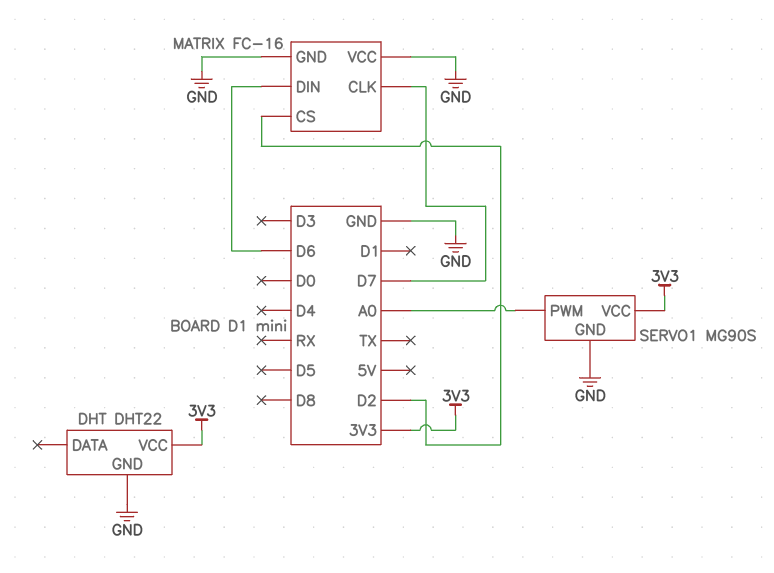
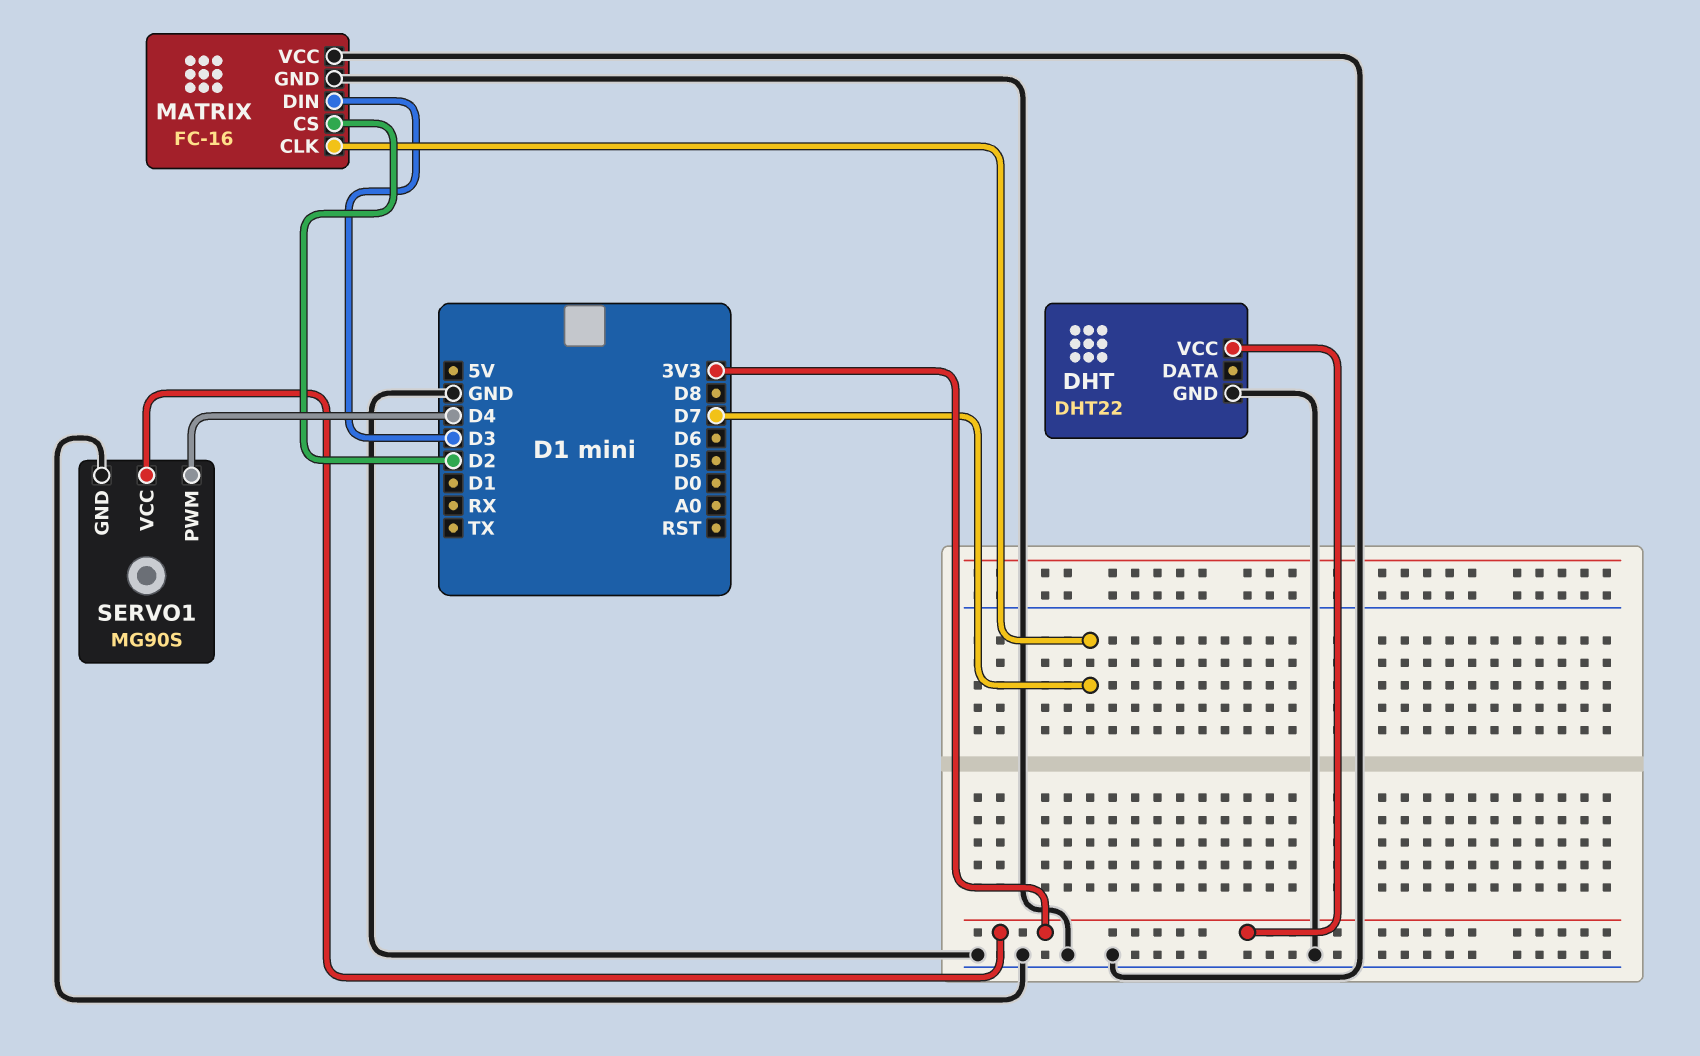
MATRIX pin DIN: D6 -> D3
SERVO1 pin PWM: A0 -> D4

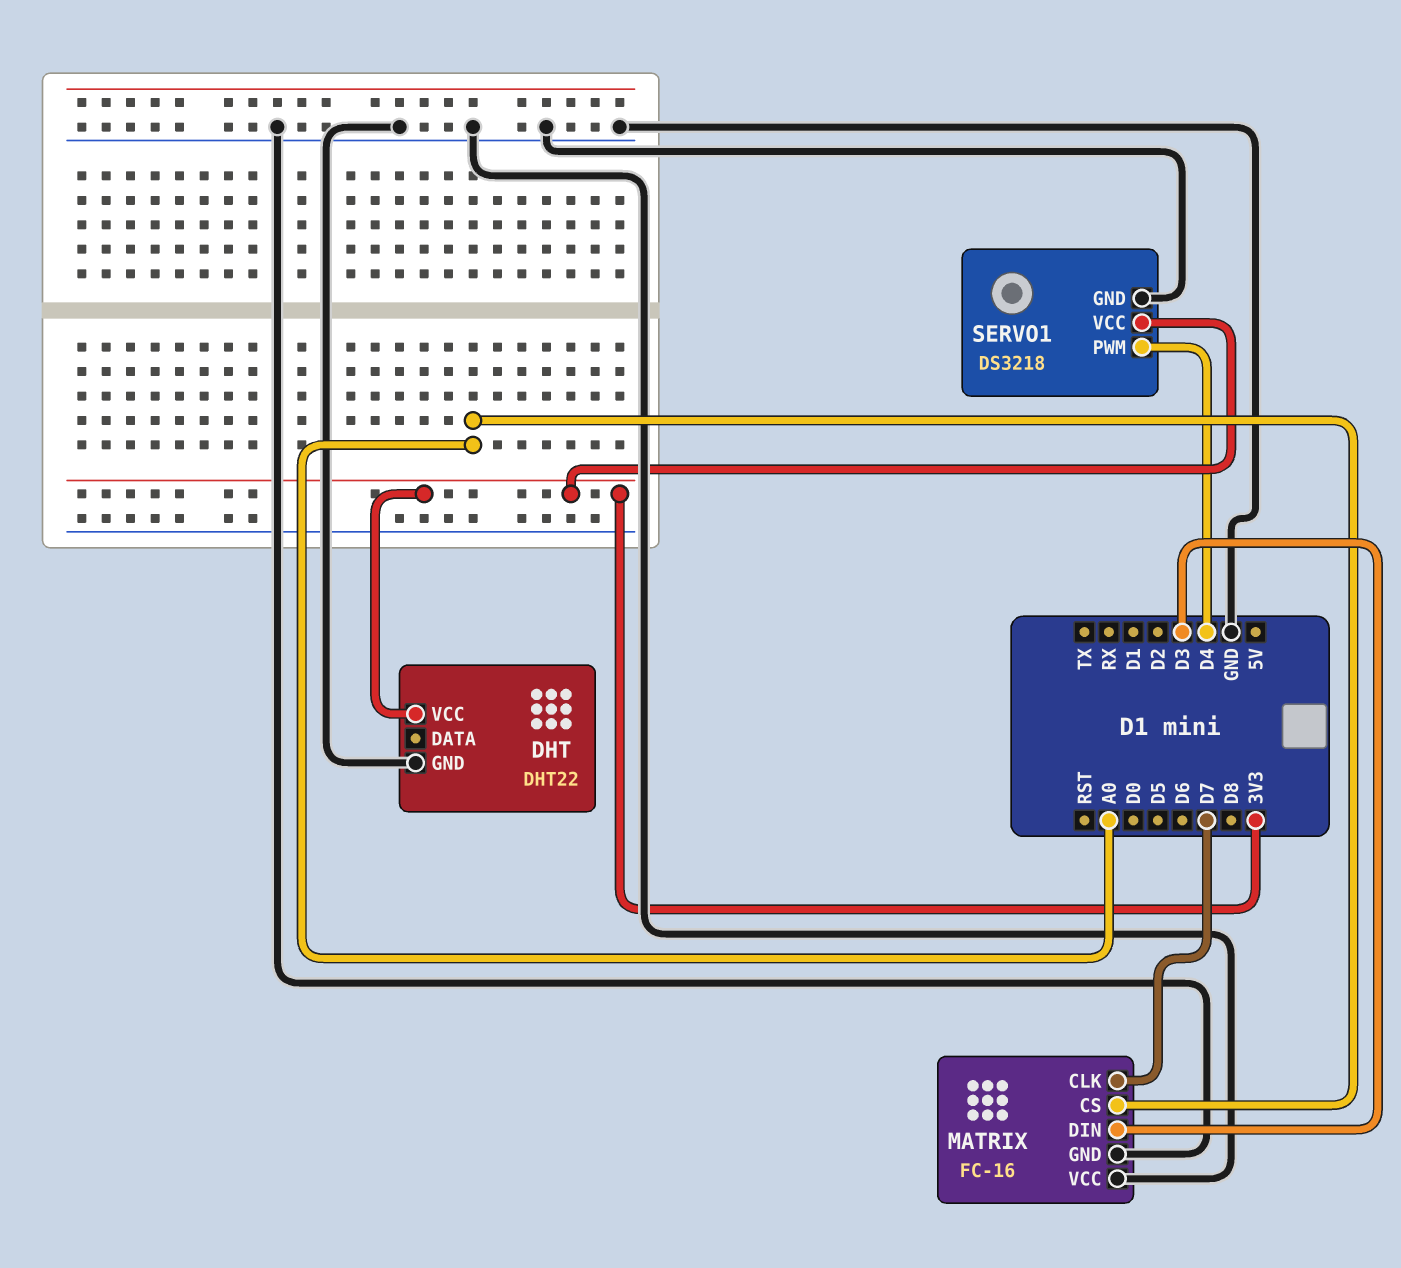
MATRIX pin CS: D2 -> A0
SERVO1: MG90S -> DS3218

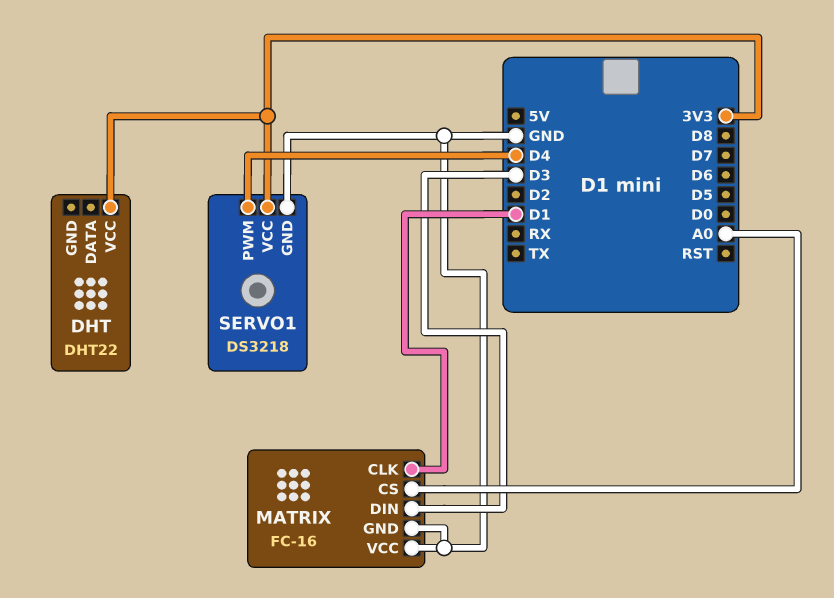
DHT pin GND: GND -> none
MATRIX pin CLK: D7 -> D1

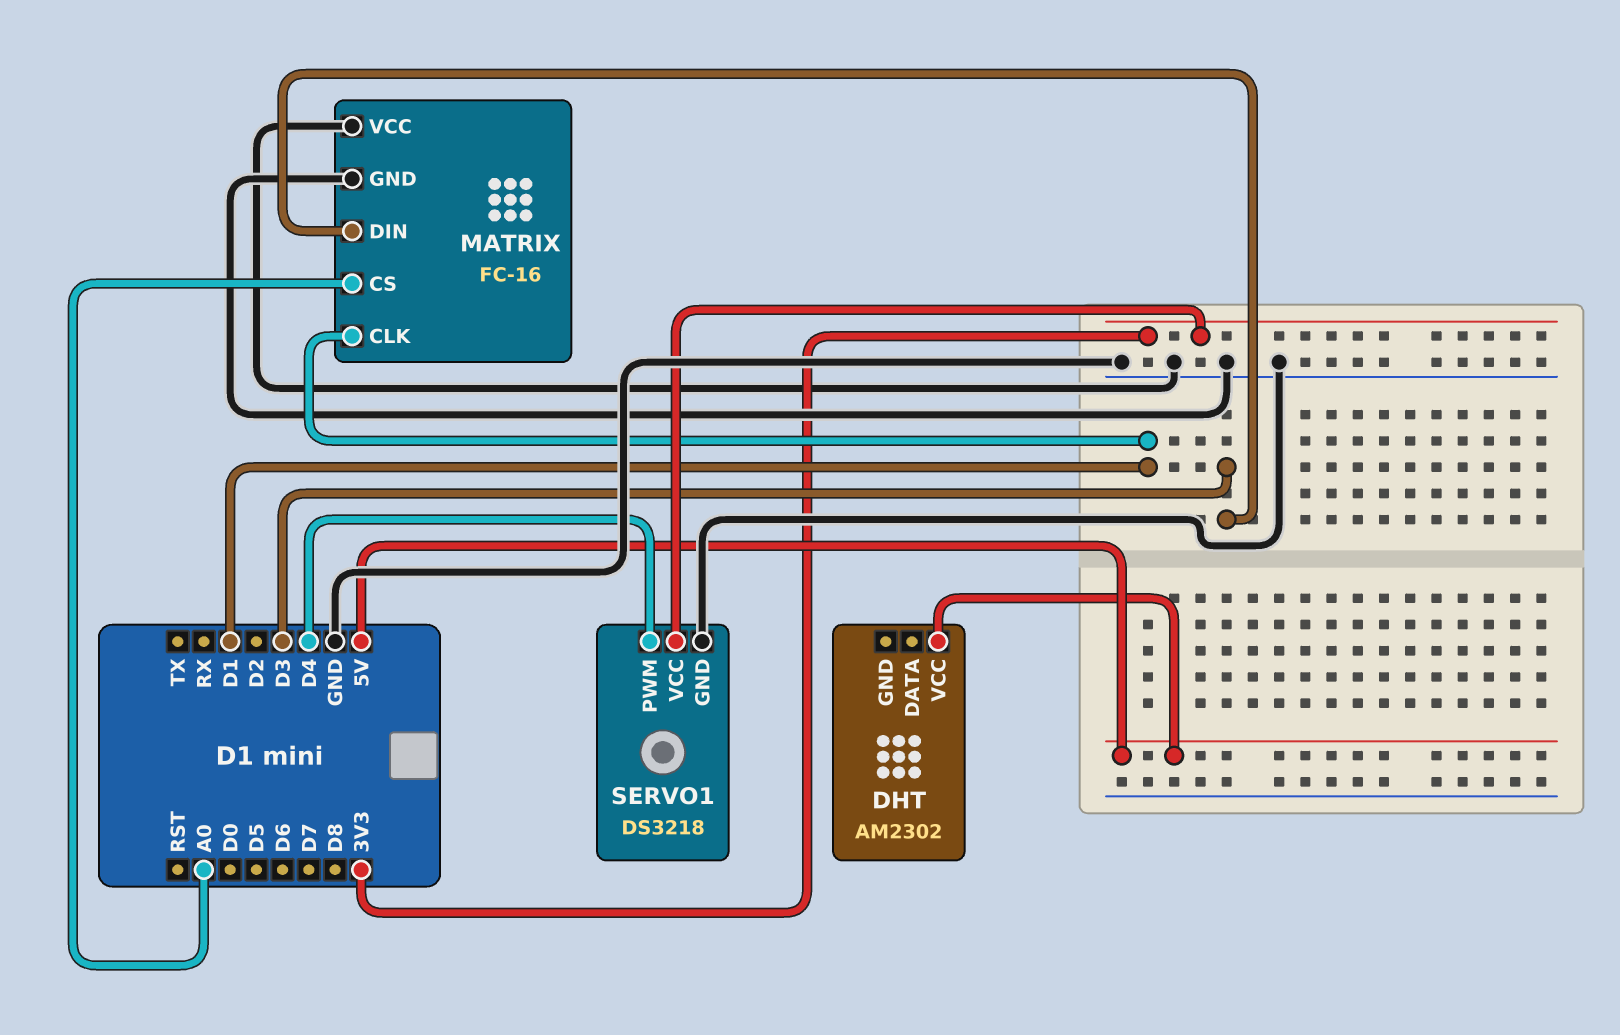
DHT: DHT22 -> AM2302
DHT pin VCC: 3V3 -> 5V

